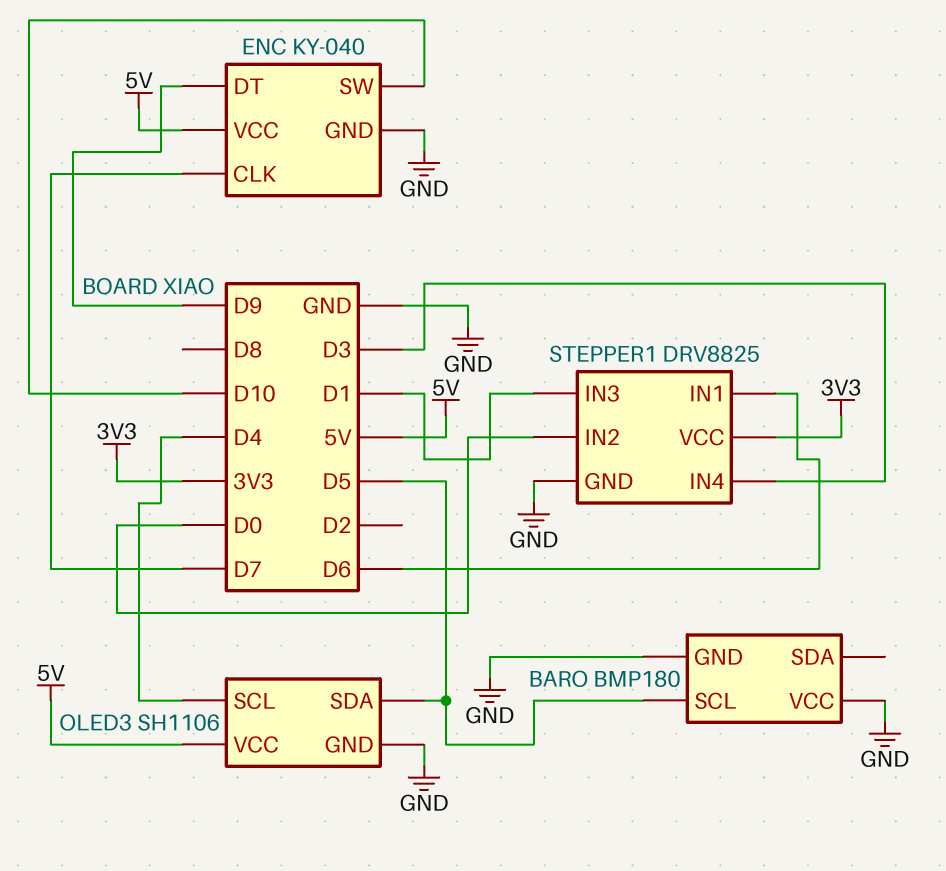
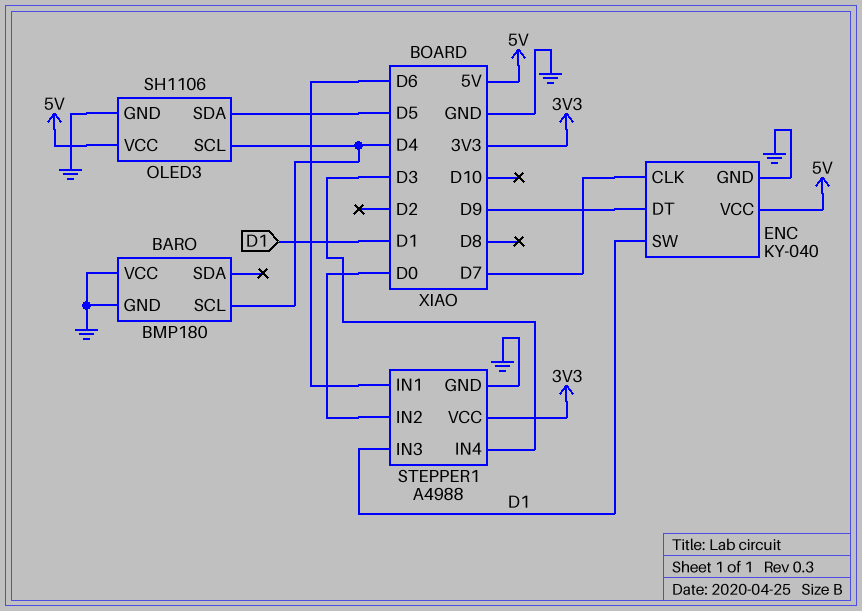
BARO pin SCL: D5 -> D4
ENC pin SW: D10 -> D1
STEPPER1: DRV8825 -> A4988

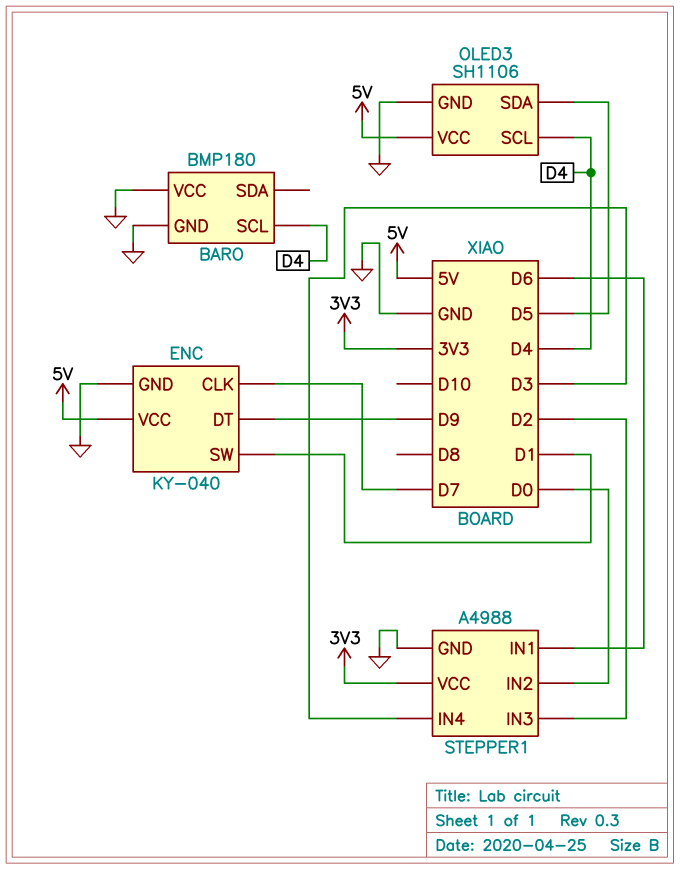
STEPPER1 pin IN3: D1 -> D2

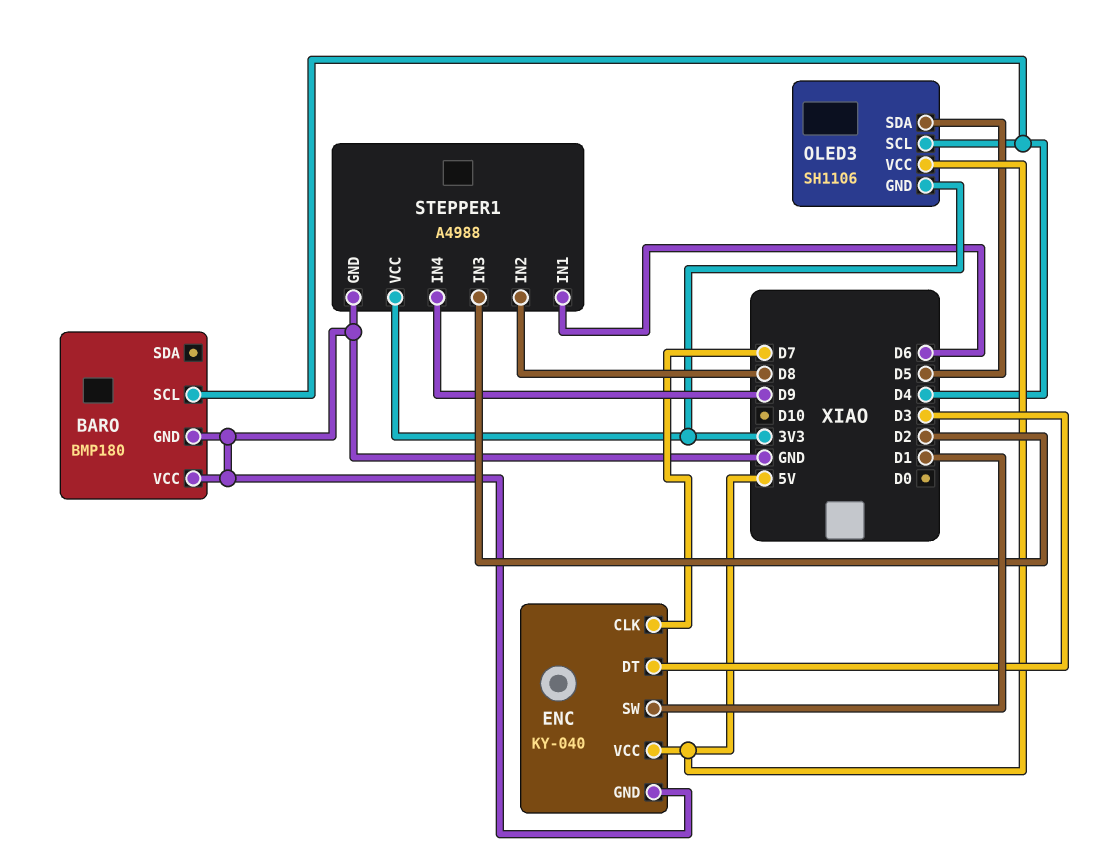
ENC pin DT: D9 -> D3
OLED3 pin GND: GND -> 3V3
STEPPER1 pin IN2: D0 -> D8
STEPPER1 pin IN4: D3 -> D9

